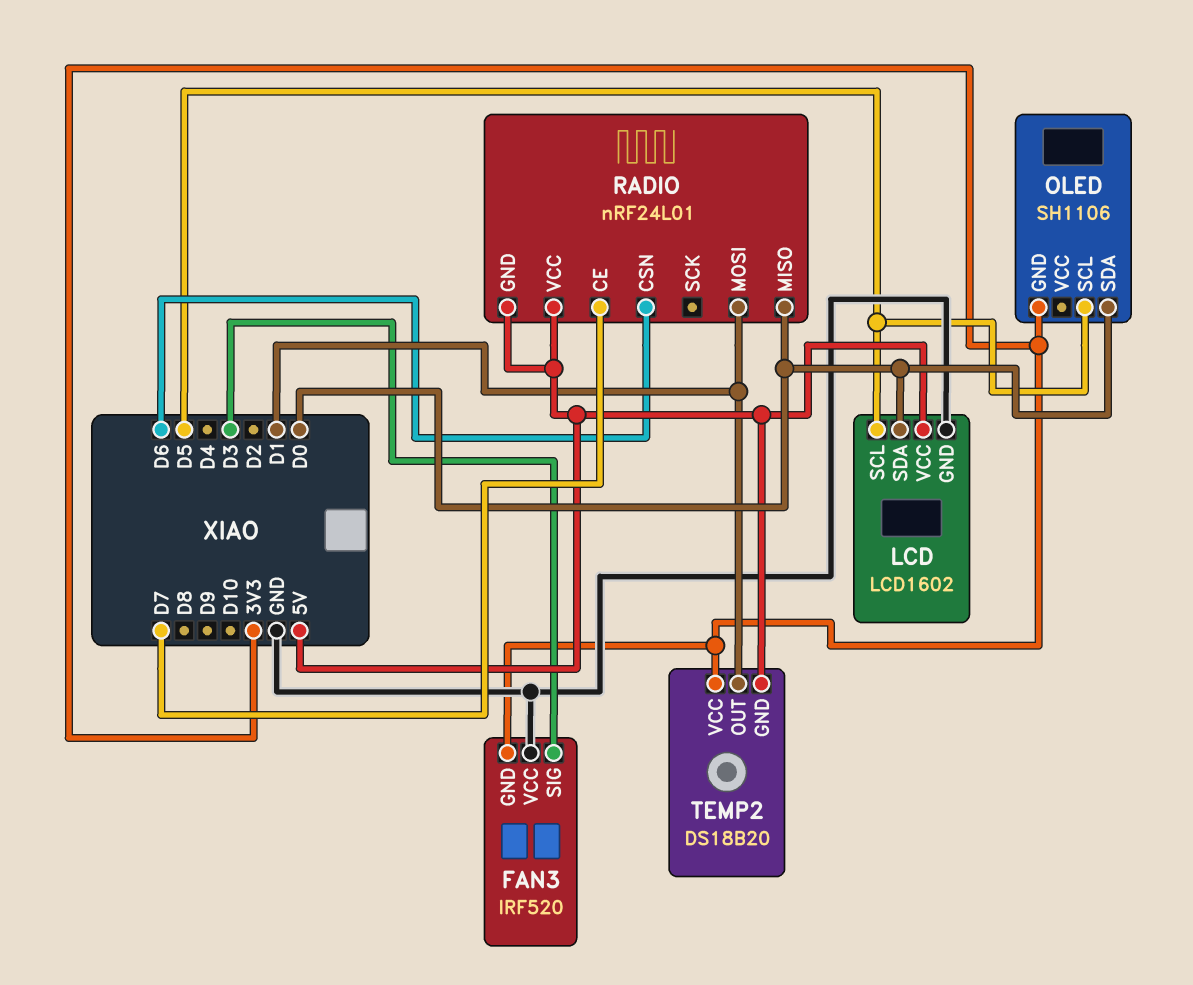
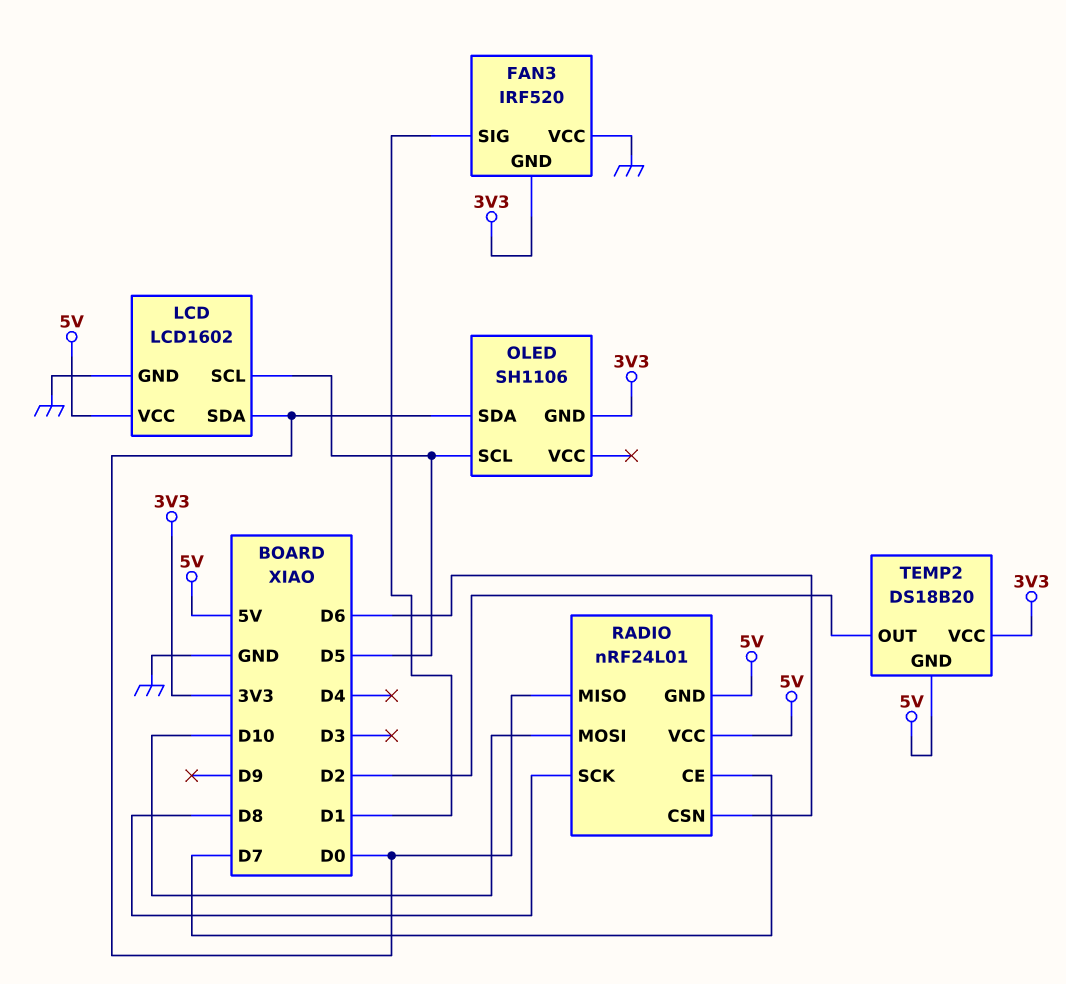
FAN3 pin SIG: D3 -> D1
RADIO pin MOSI: D1 -> D10
RADIO pin SCK: none -> D8
TEMP2 pin OUT: D1 -> D2

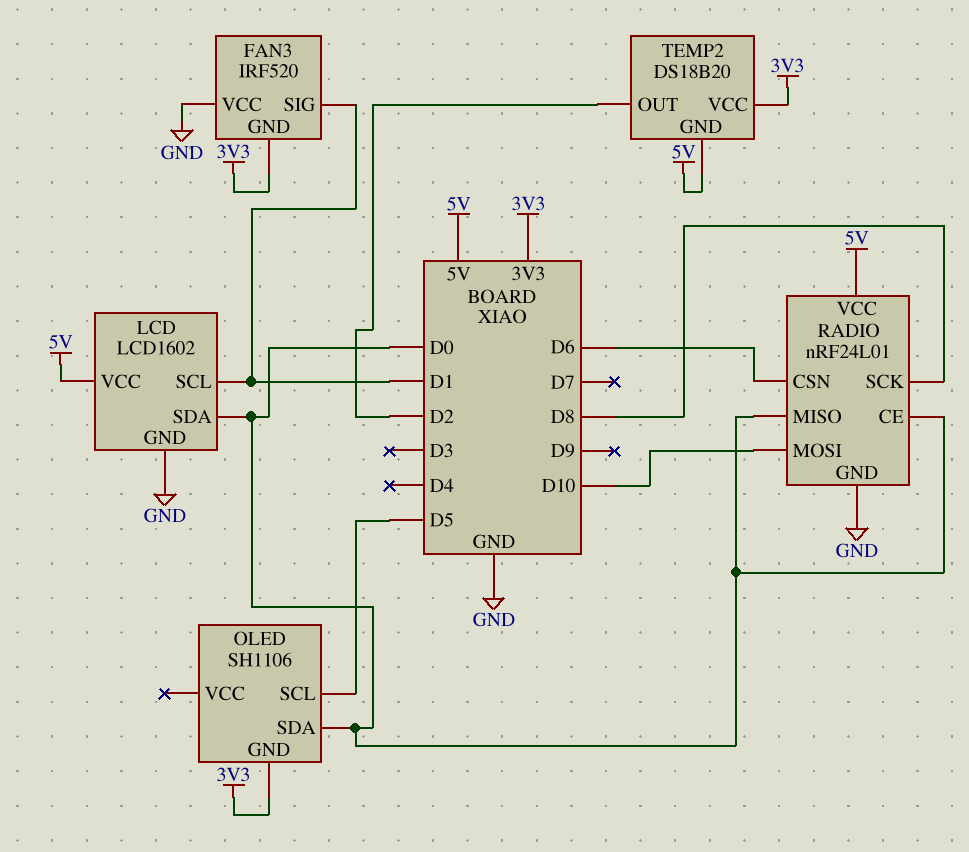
LCD pin SCL: D5 -> D1
RADIO pin CE: D7 -> D0
RADIO pin GND: 5V -> GND

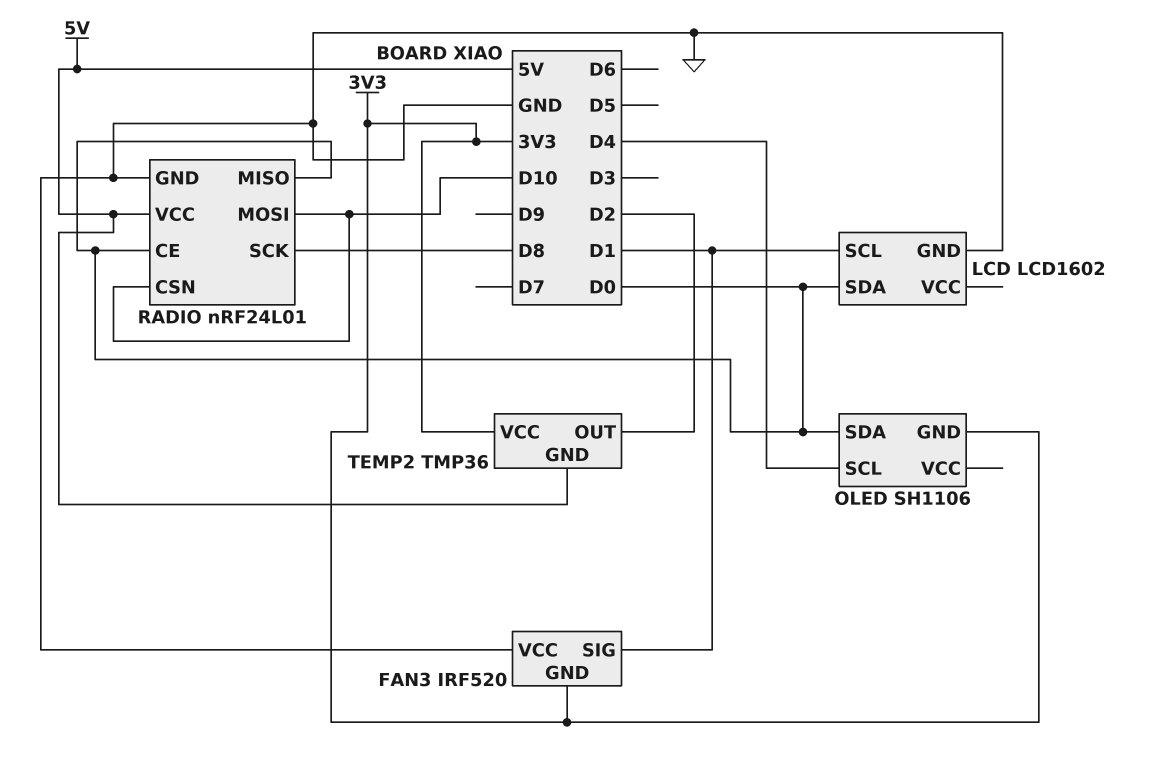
LCD pin VCC: 5V -> none
OLED pin SCL: D5 -> D4
RADIO pin CSN: D6 -> D10
TEMP2: DS18B20 -> TMP36

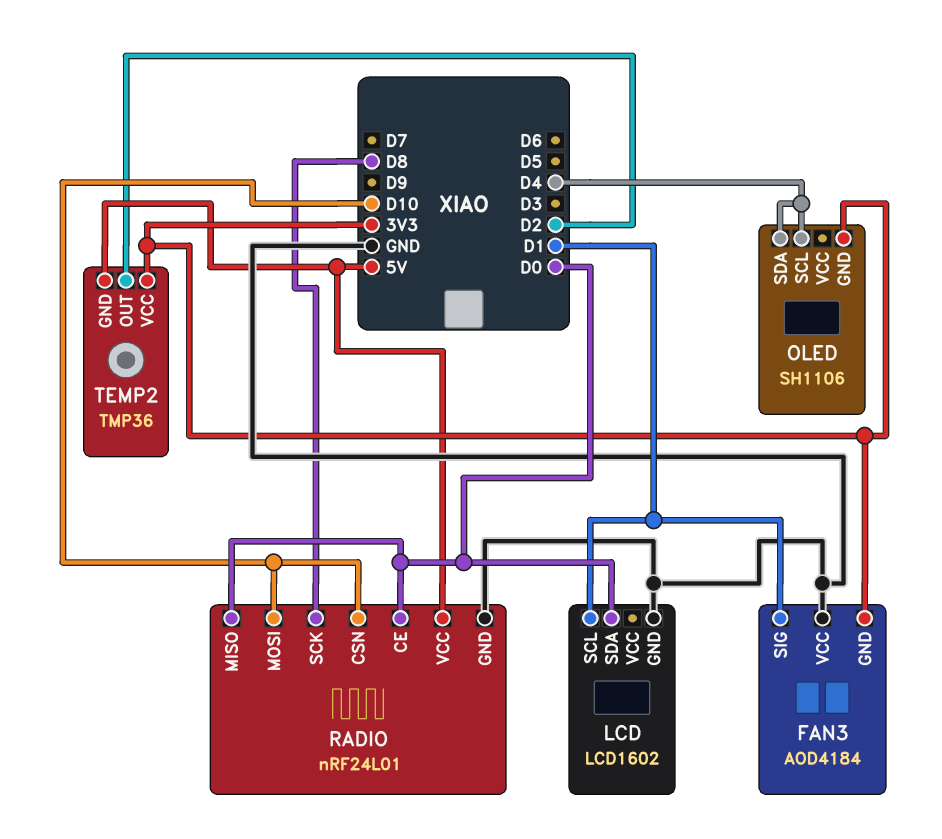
FAN3: IRF520 -> AOD4184
OLED pin SDA: D0 -> D4

